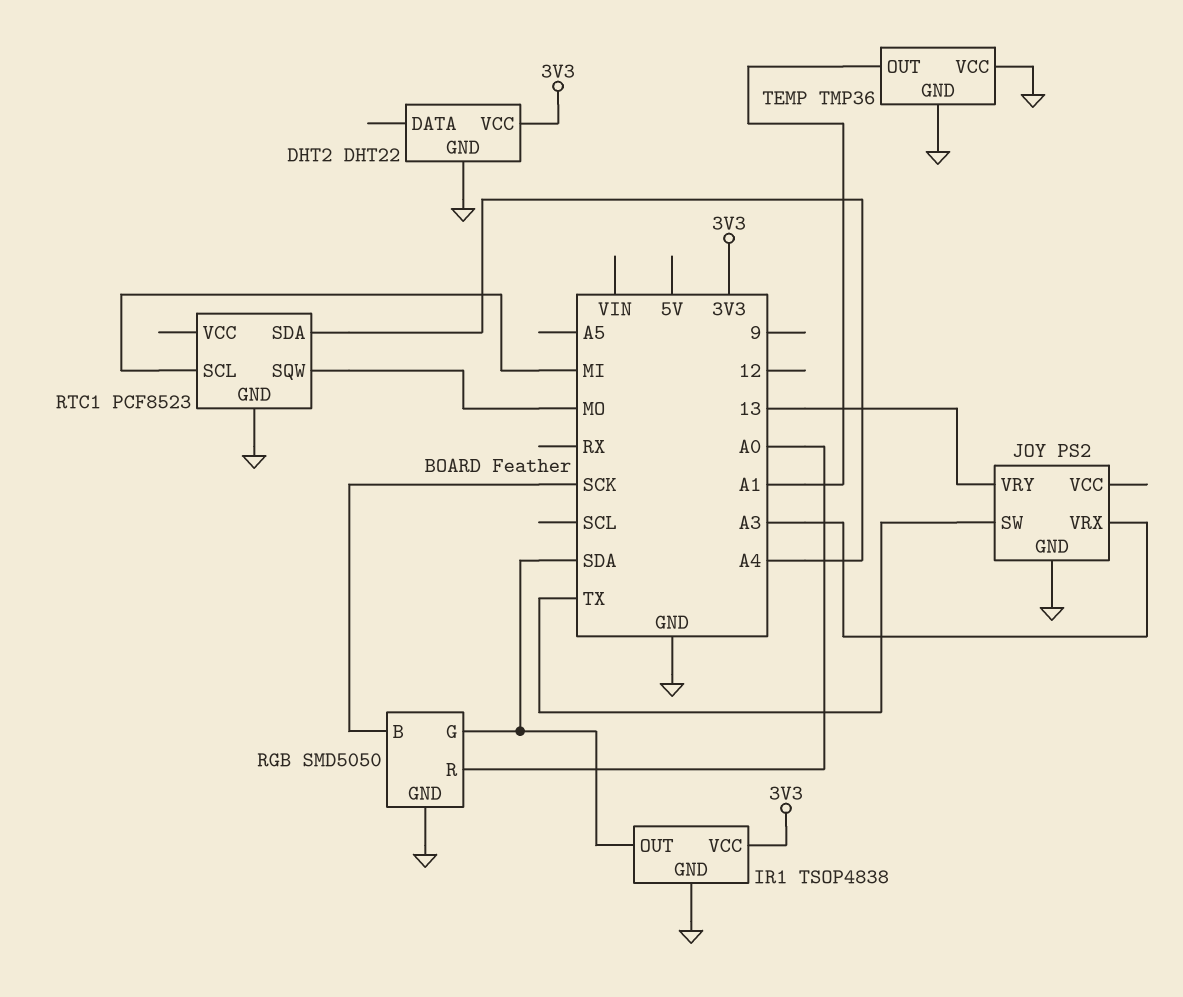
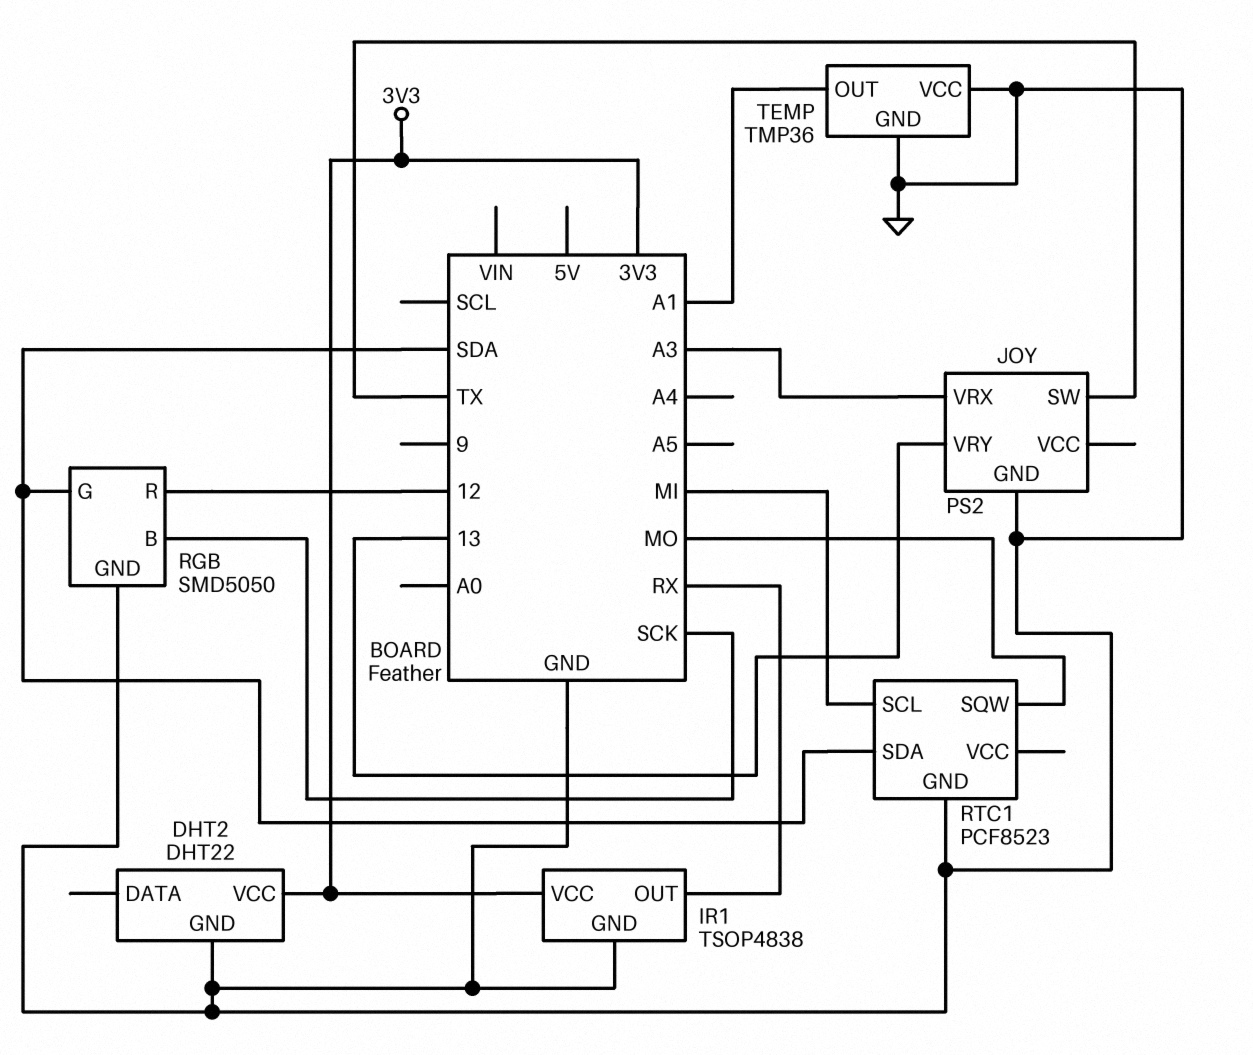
IR1 pin OUT: SDA -> RX
RGB pin R: A0 -> 12
RTC1 pin SDA: A4 -> SDA

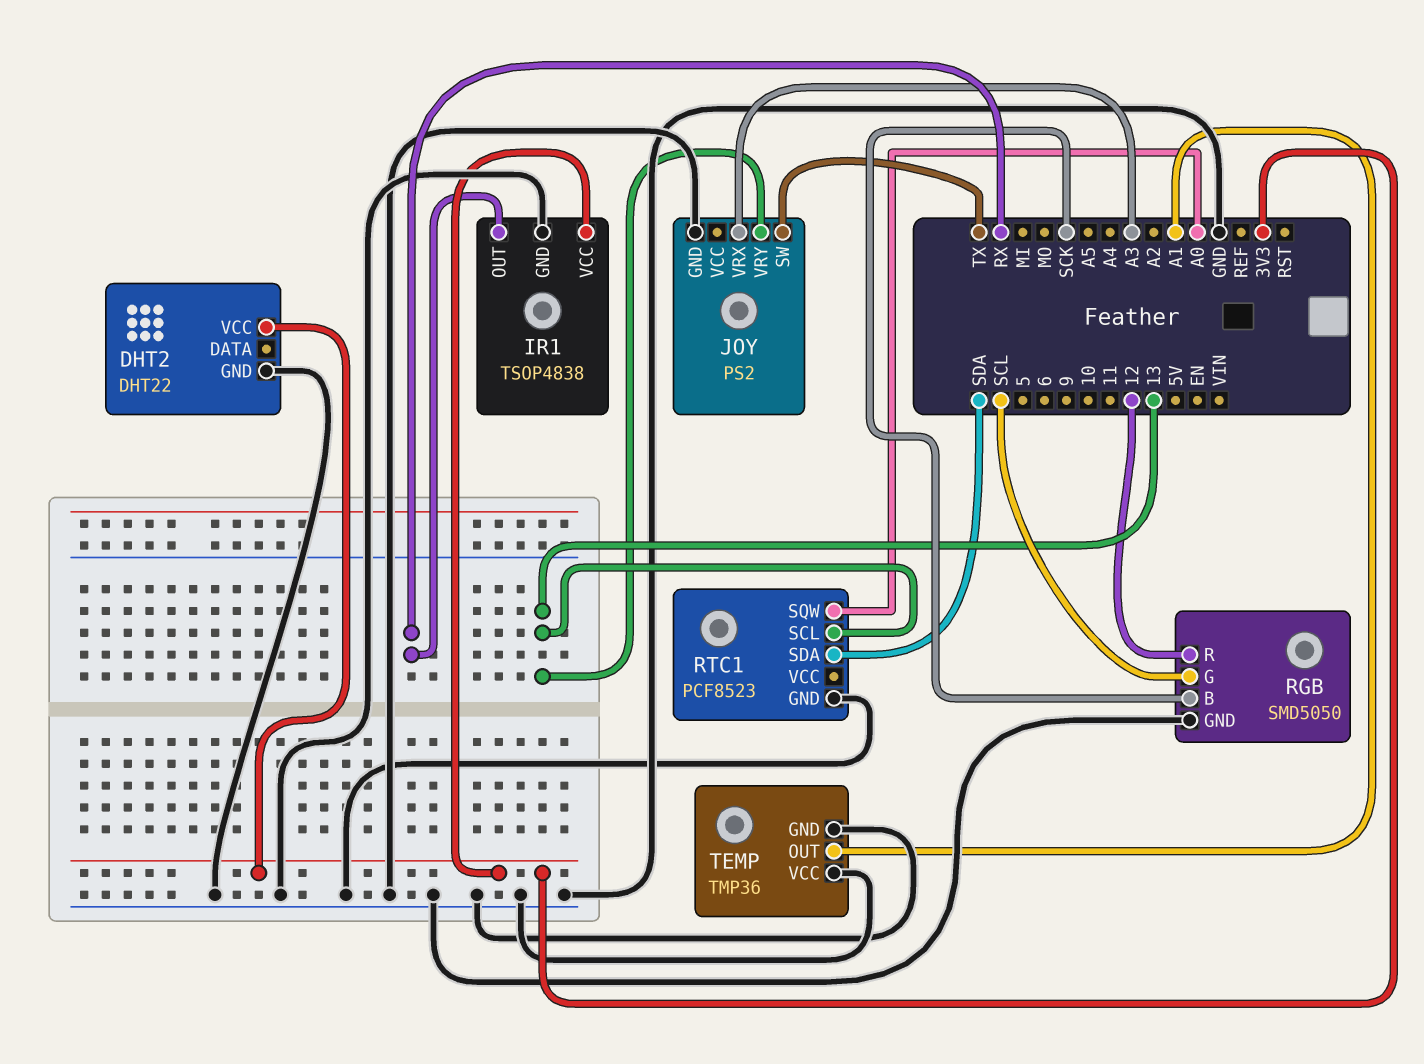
RGB pin G: SDA -> SCL
RTC1 pin SCL: MI -> 13
RTC1 pin SQW: MO -> A0

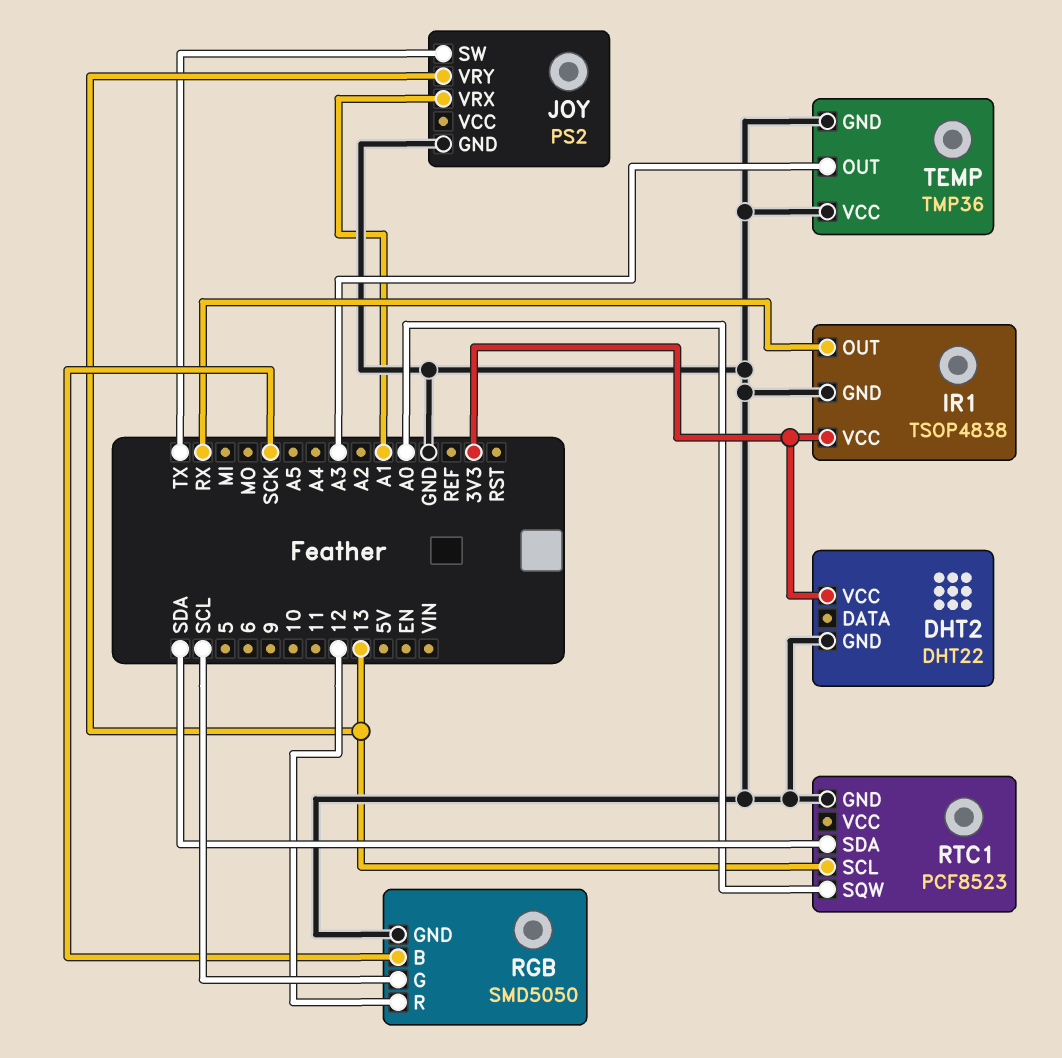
JOY pin VRX: A3 -> A1
TEMP pin OUT: A1 -> A3

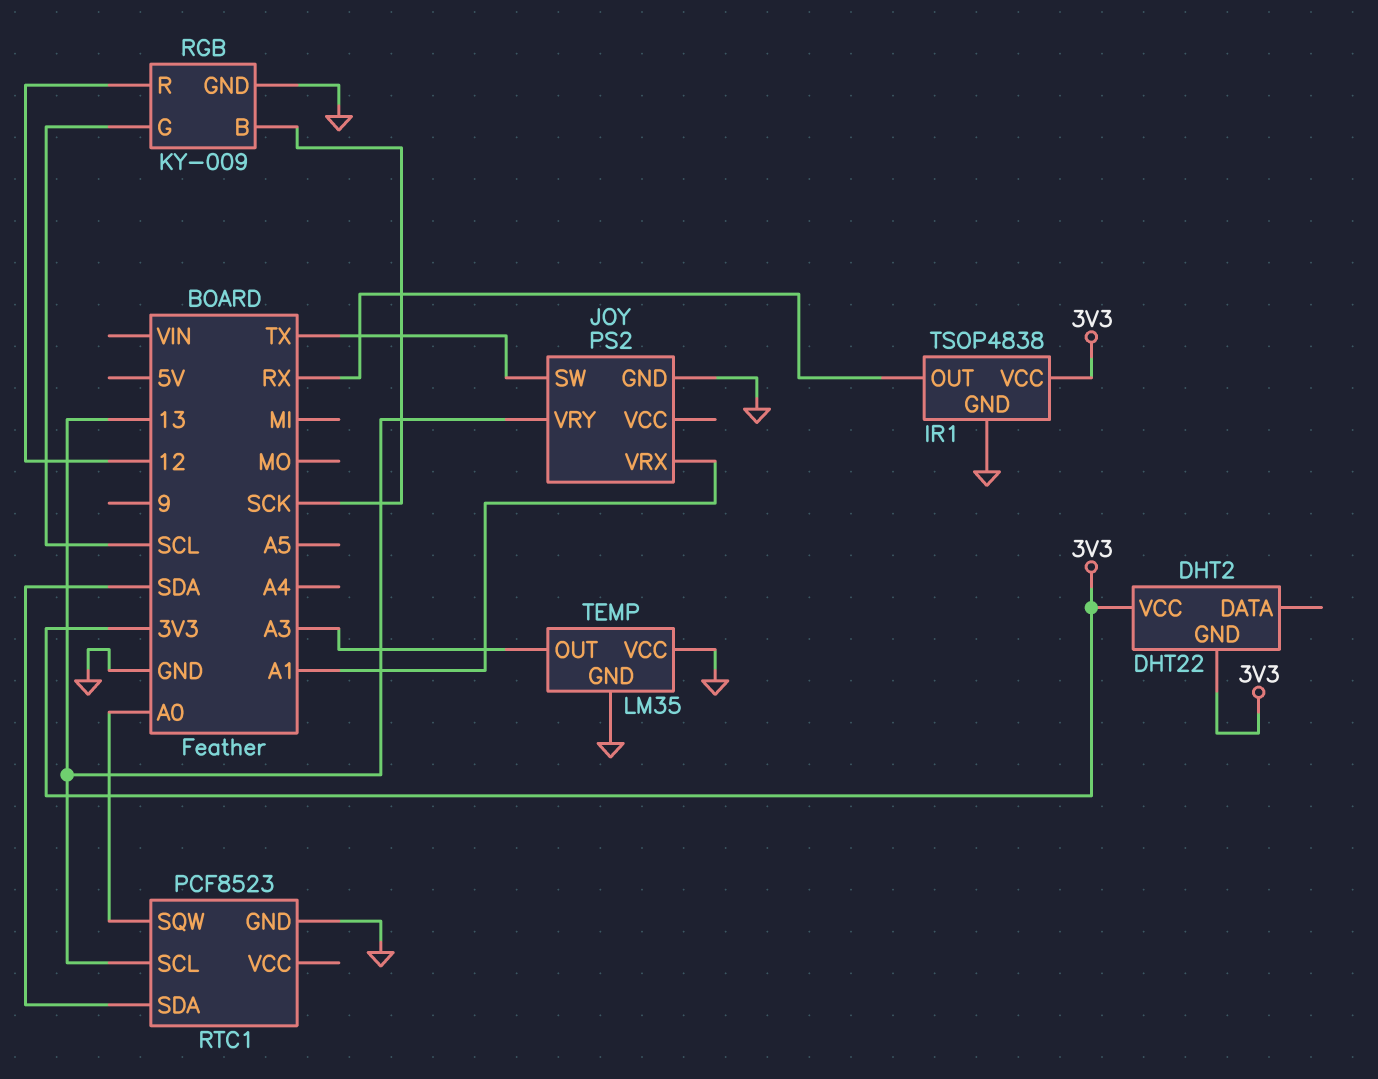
DHT2 pin GND: GND -> 3V3
RGB: SMD5050 -> KY-009
TEMP: TMP36 -> LM35

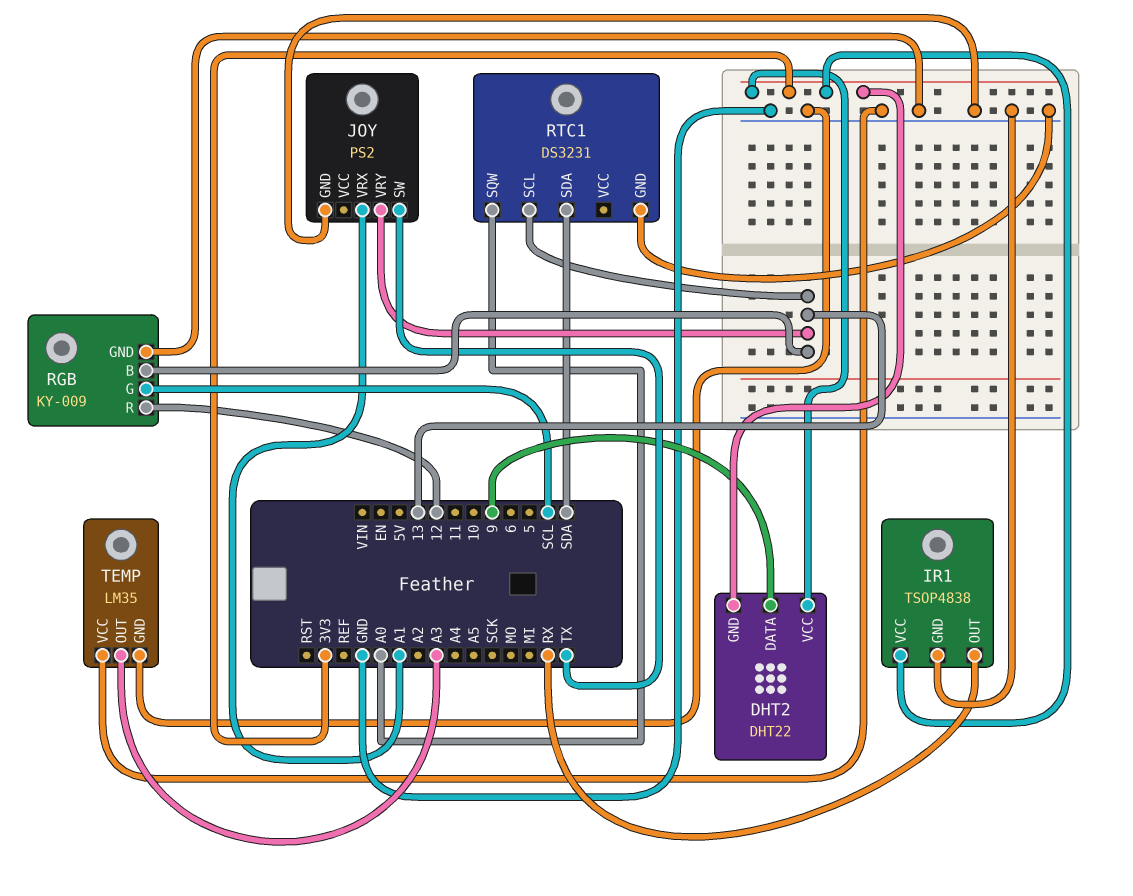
DHT2 pin DATA: none -> 9
RGB pin B: SCK -> 13
RTC1: PCF8523 -> DS3231

